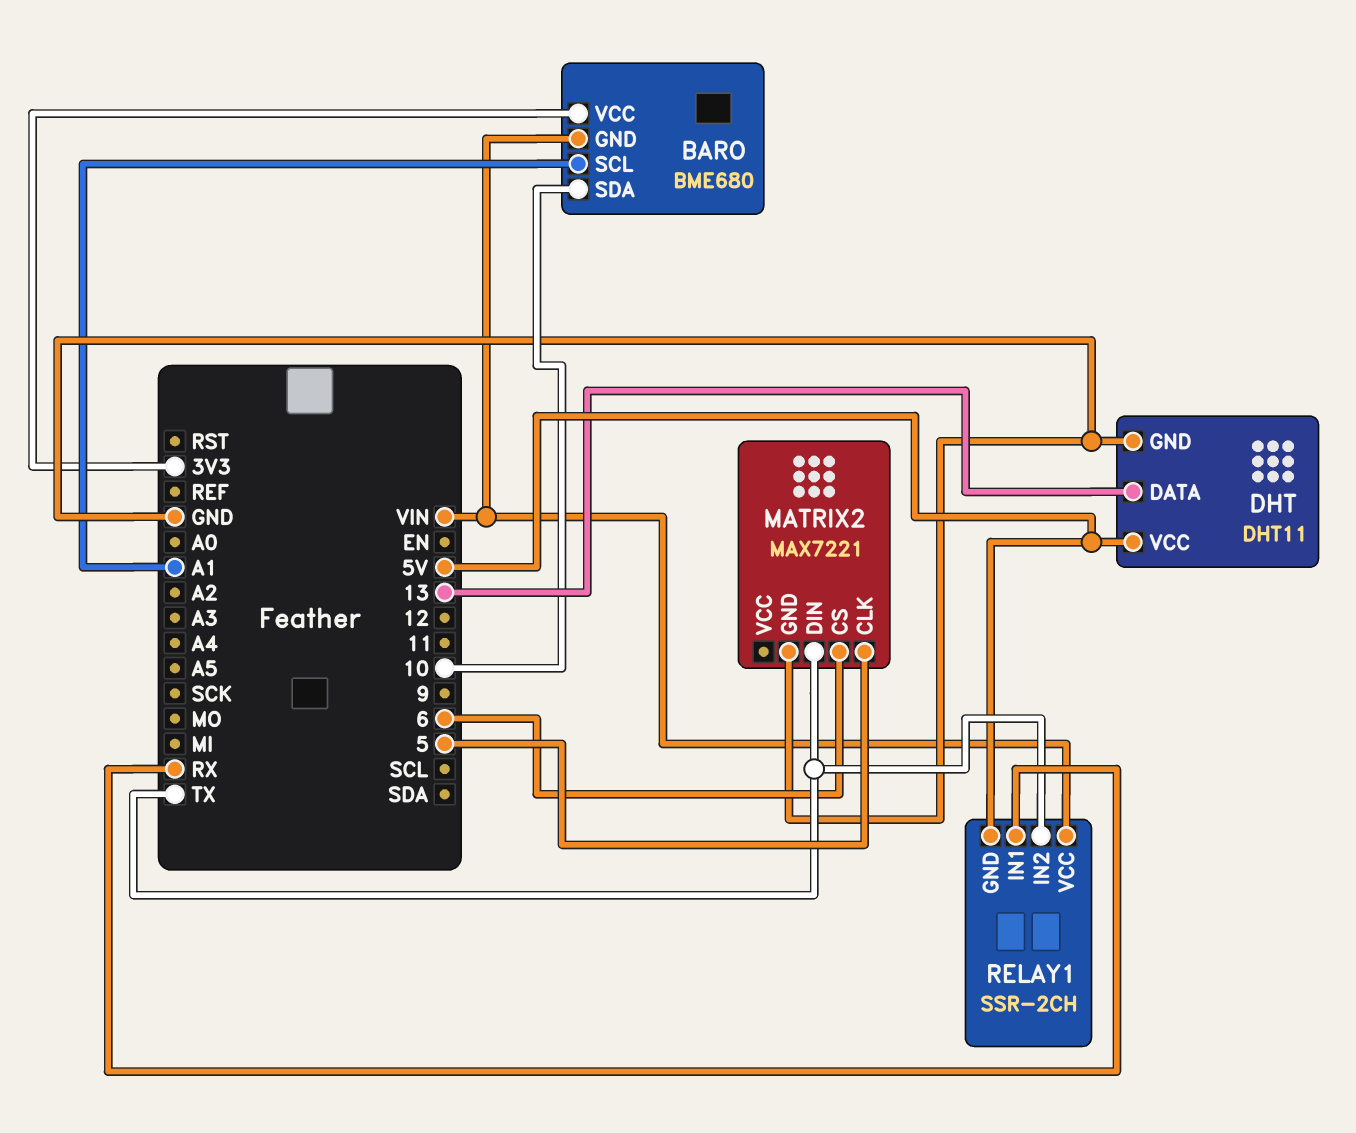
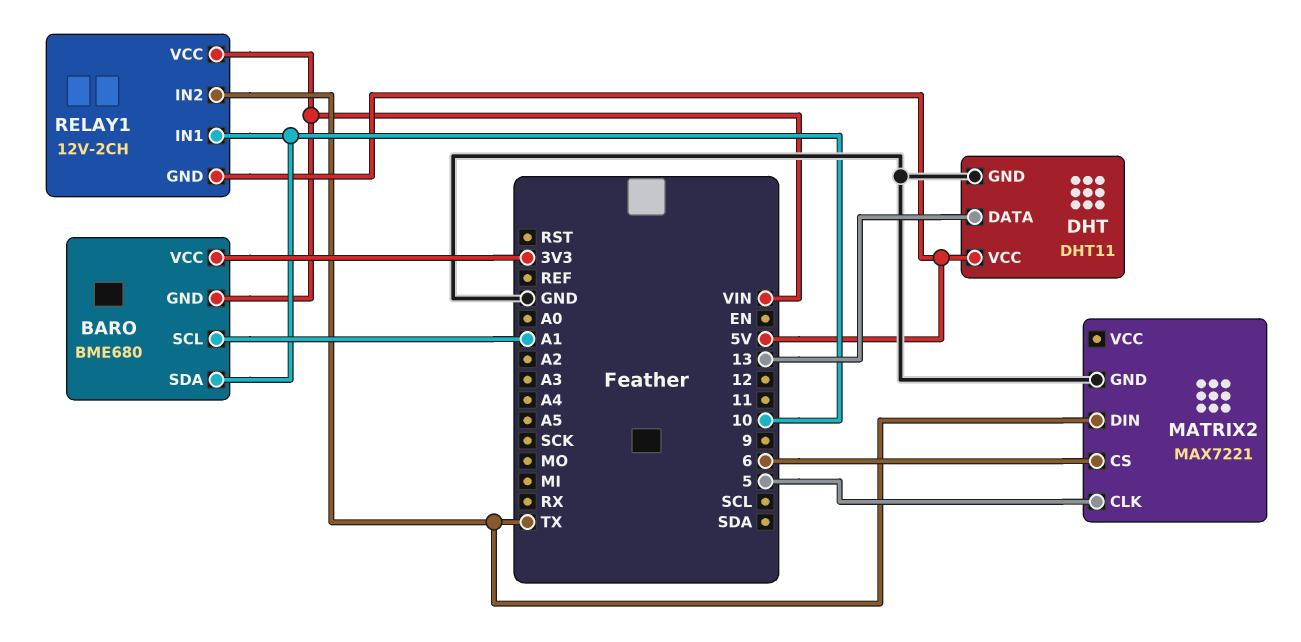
RELAY1: SSR-2CH -> 12V-2CH
RELAY1 pin IN1: RX -> 10

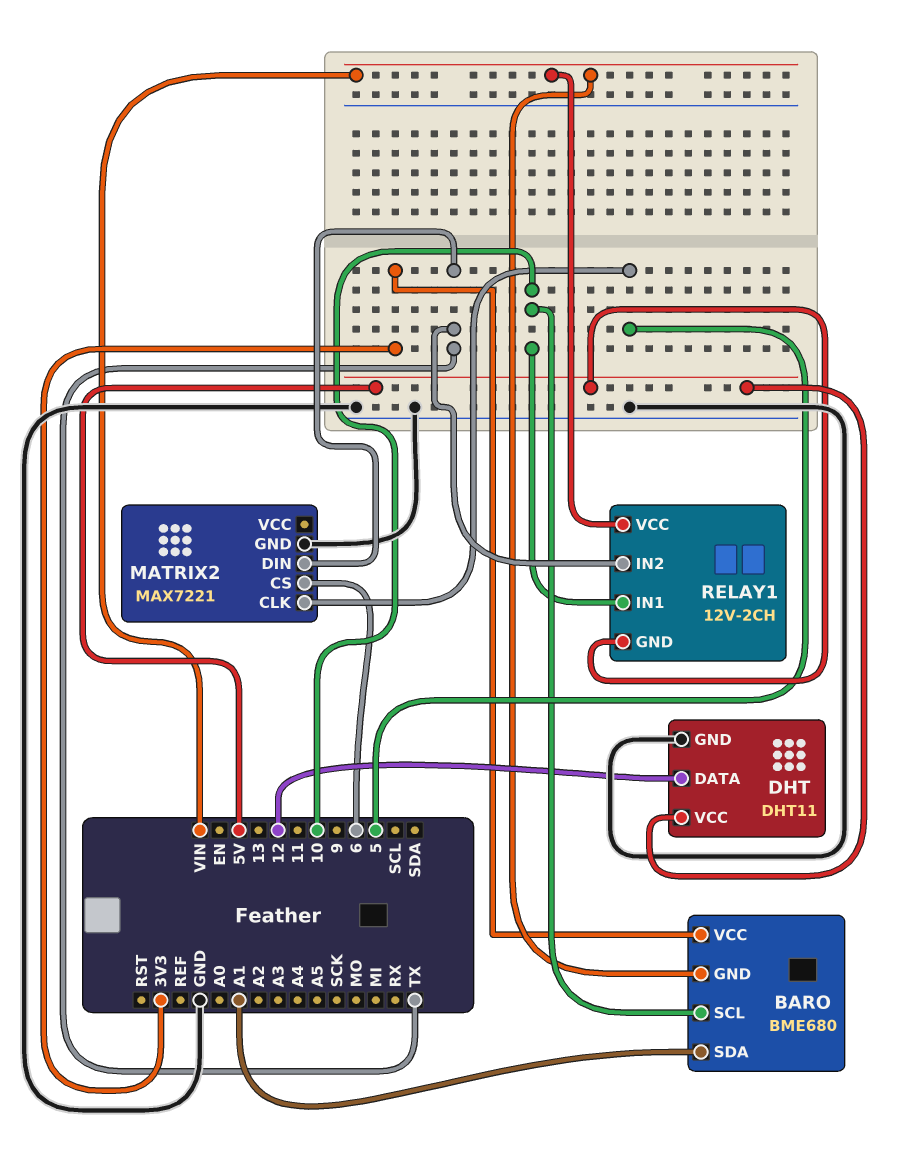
BARO pin SCL: A1 -> 10
BARO pin SDA: 10 -> A1
DHT pin DATA: 13 -> 12

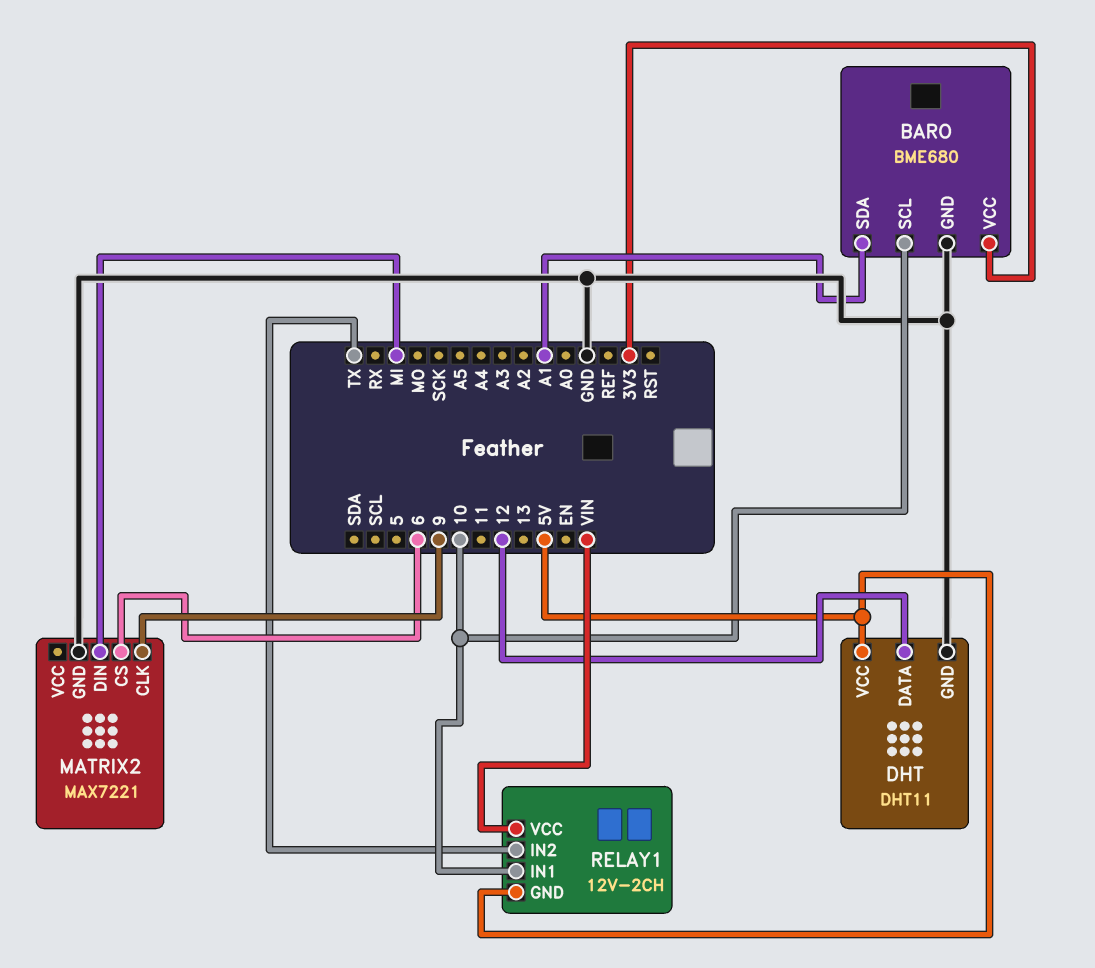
BARO pin GND: VIN -> GND
MATRIX2 pin CLK: 5 -> 9
MATRIX2 pin DIN: TX -> MI

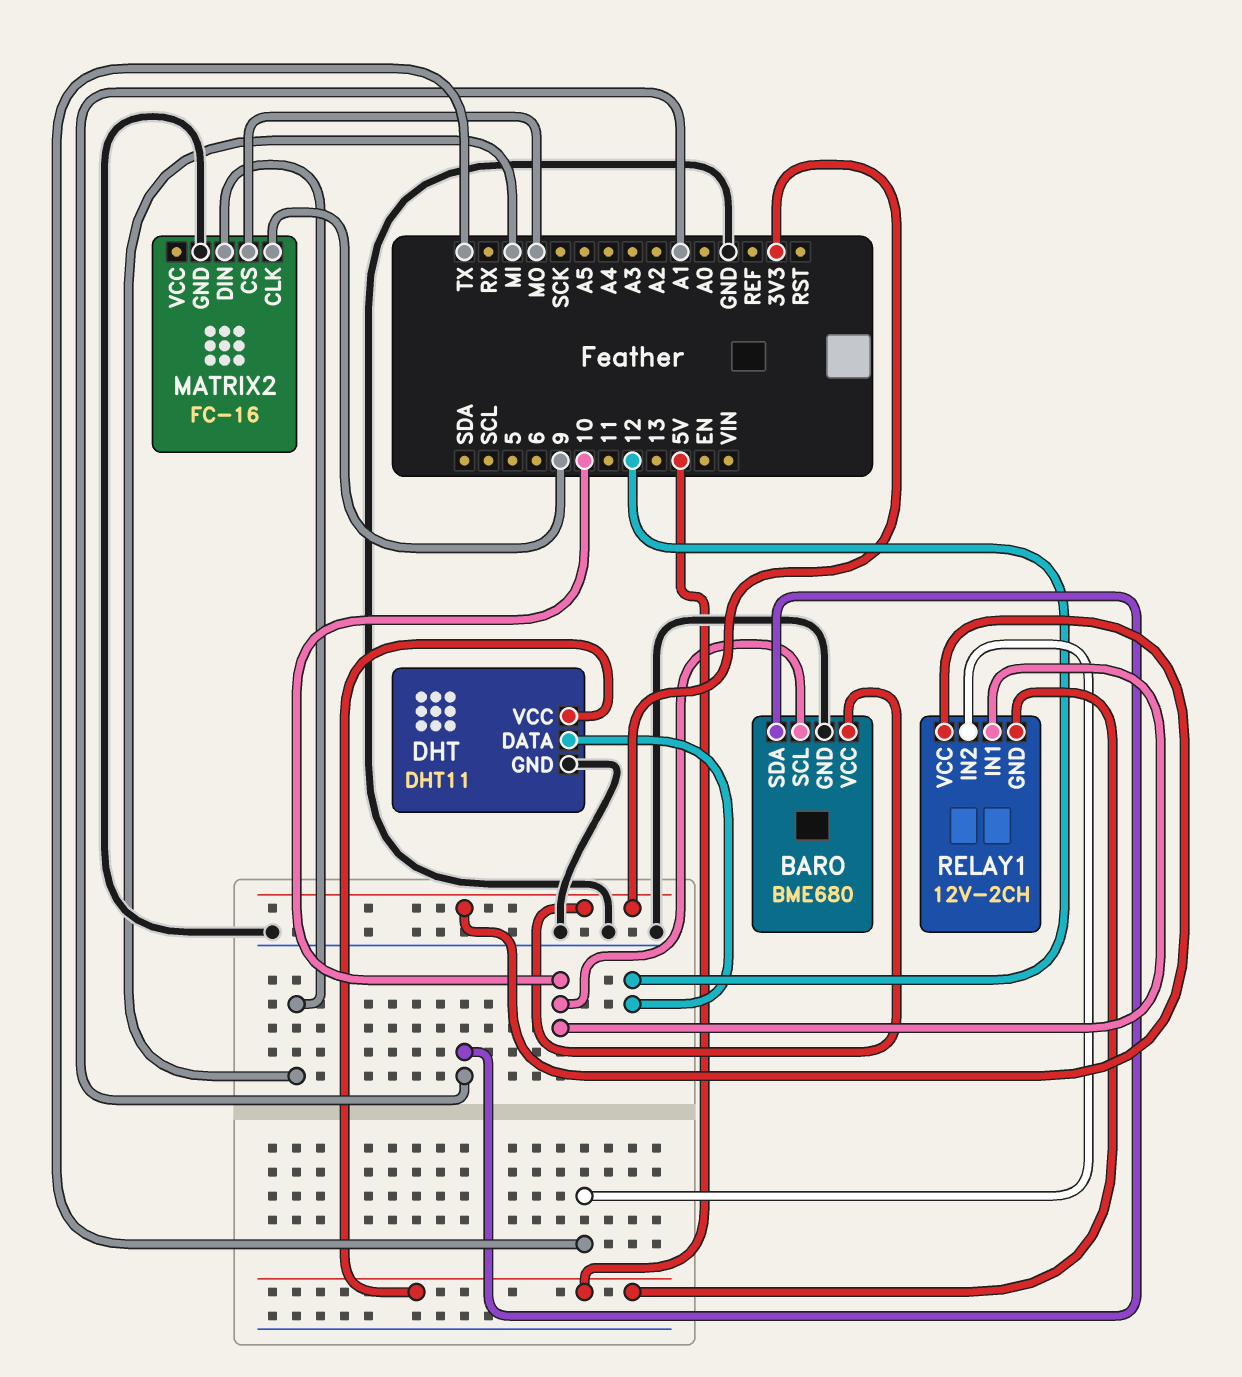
MATRIX2: MAX7221 -> FC-16
MATRIX2 pin CS: 6 -> MO
RELAY1 pin VCC: VIN -> 3V3

